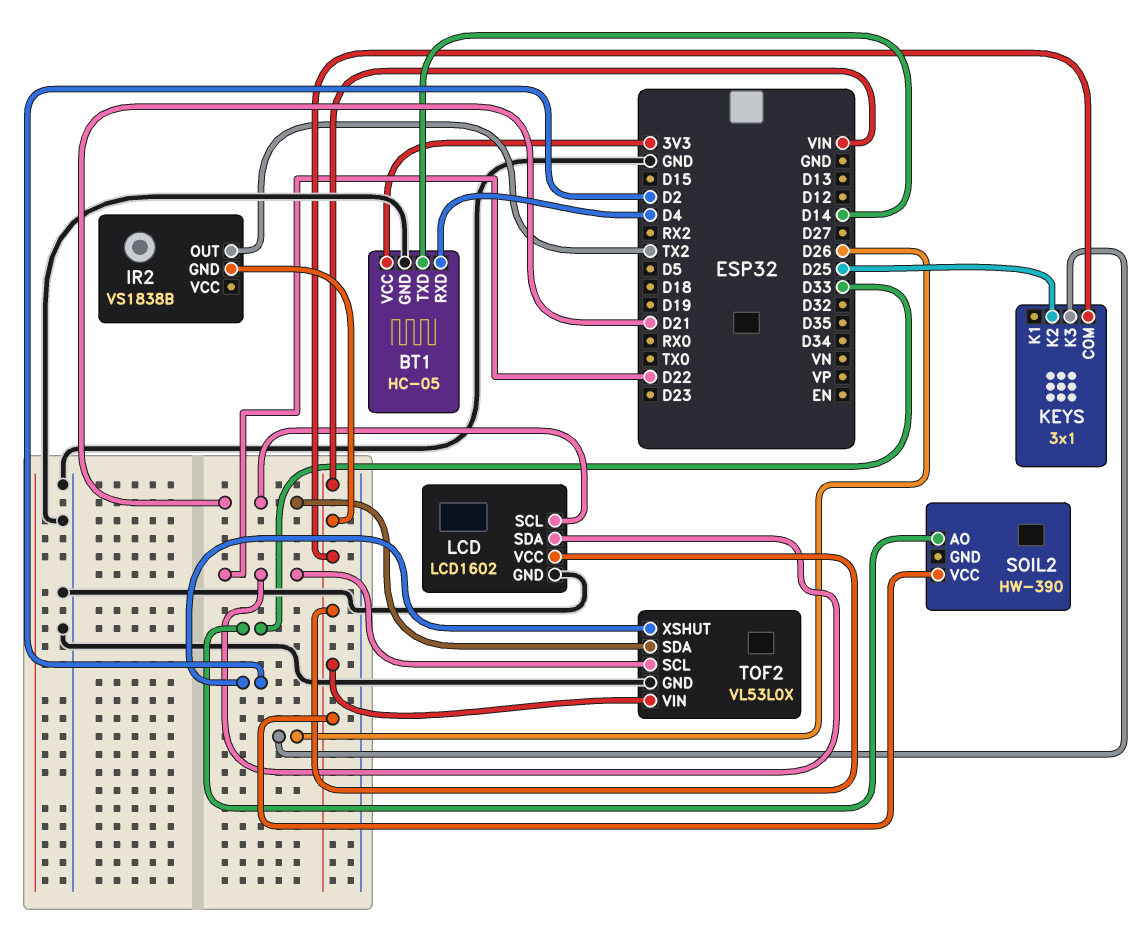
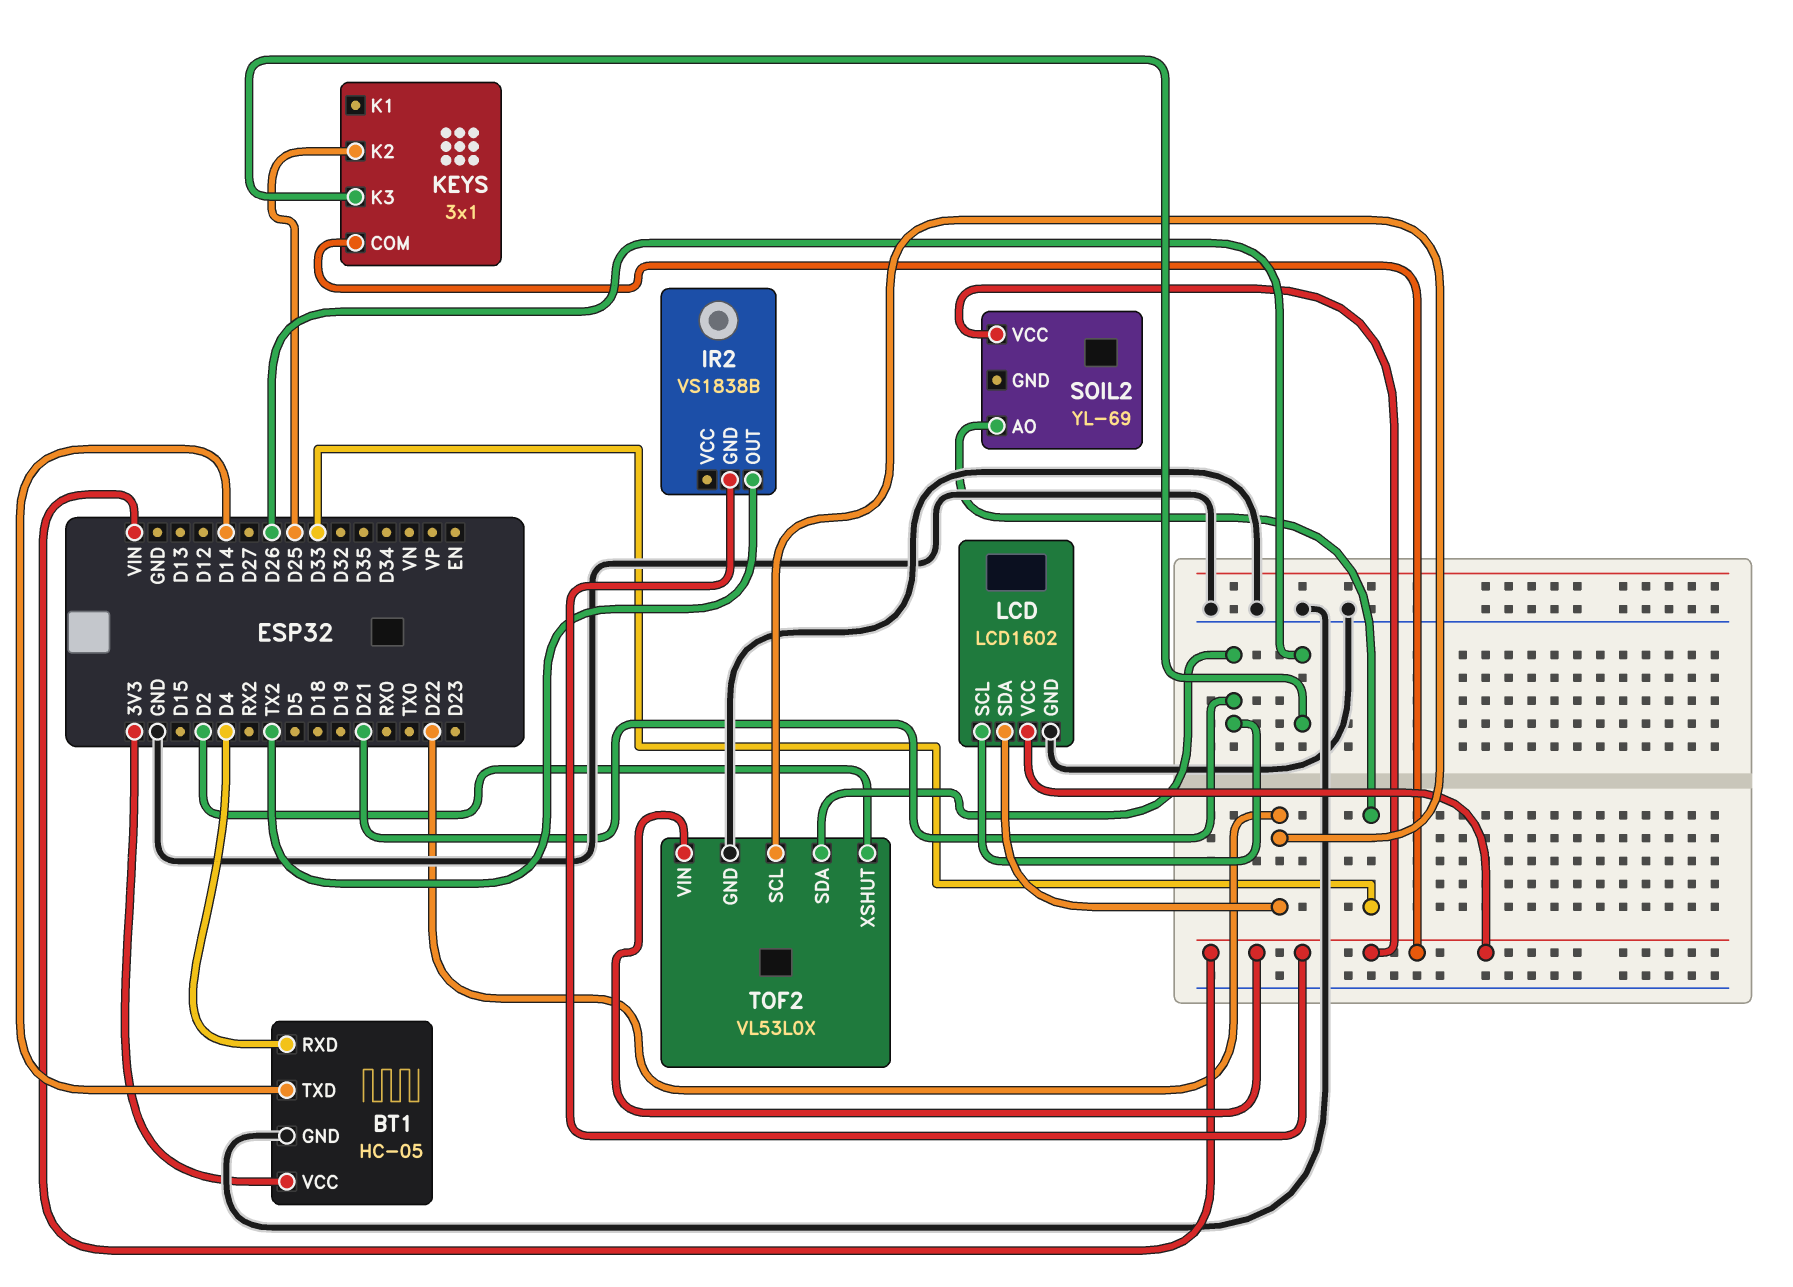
SOIL2: HW-390 -> YL-69

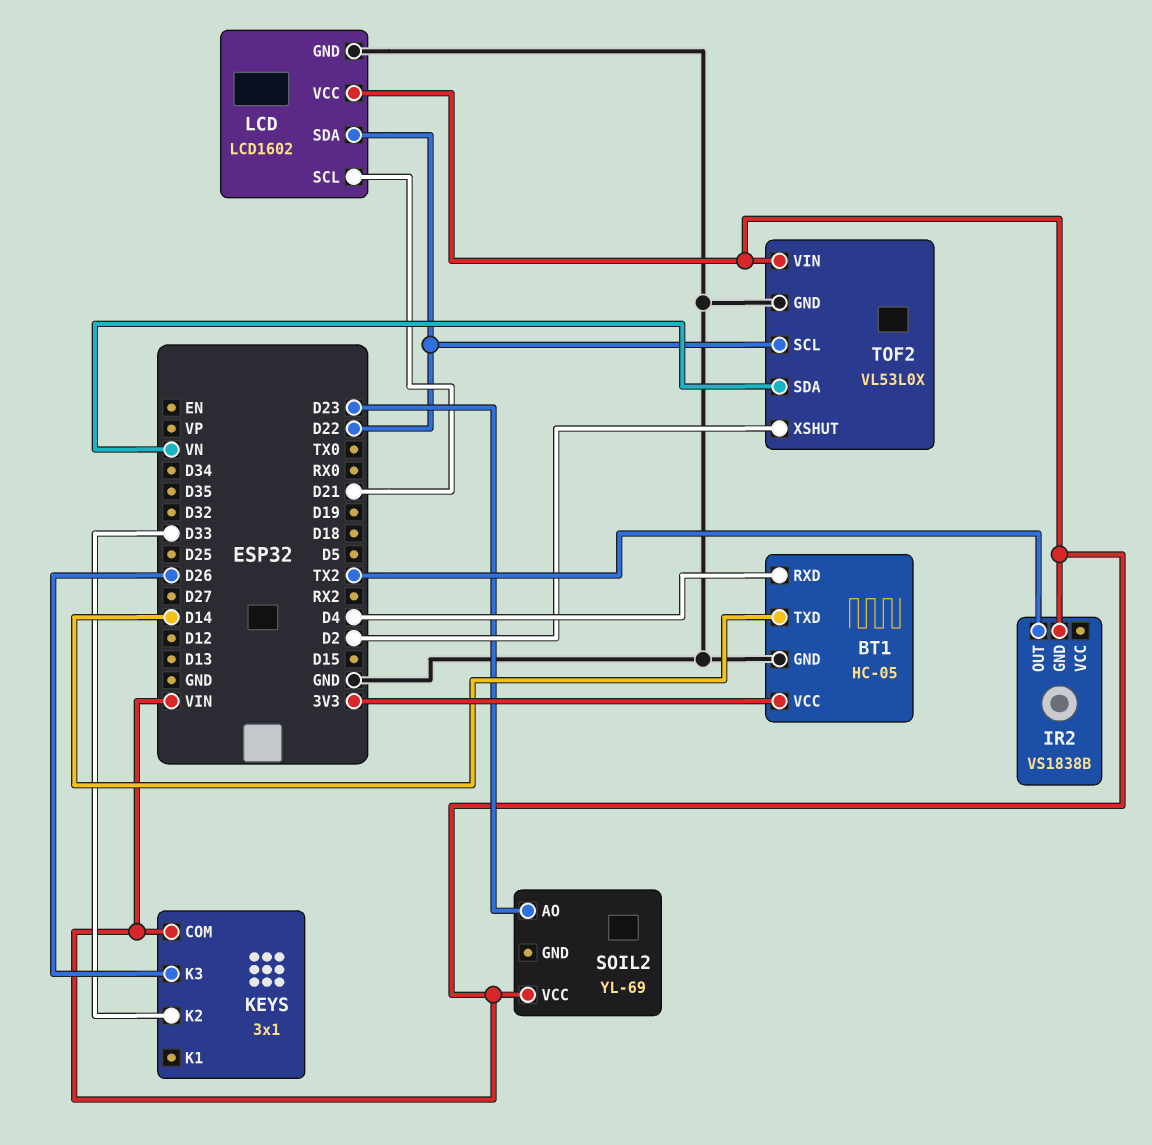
KEYS pin K2: D25 -> D33
SOIL2 pin AO: D33 -> D23
TOF2 pin SDA: D21 -> VN

